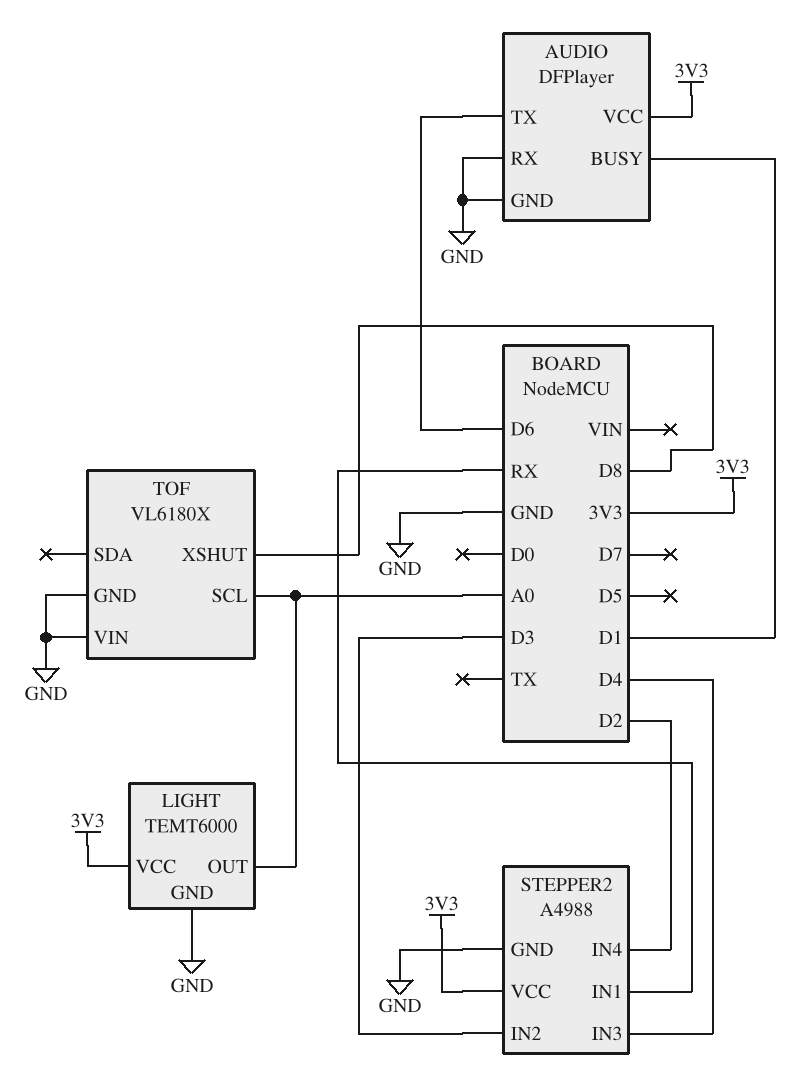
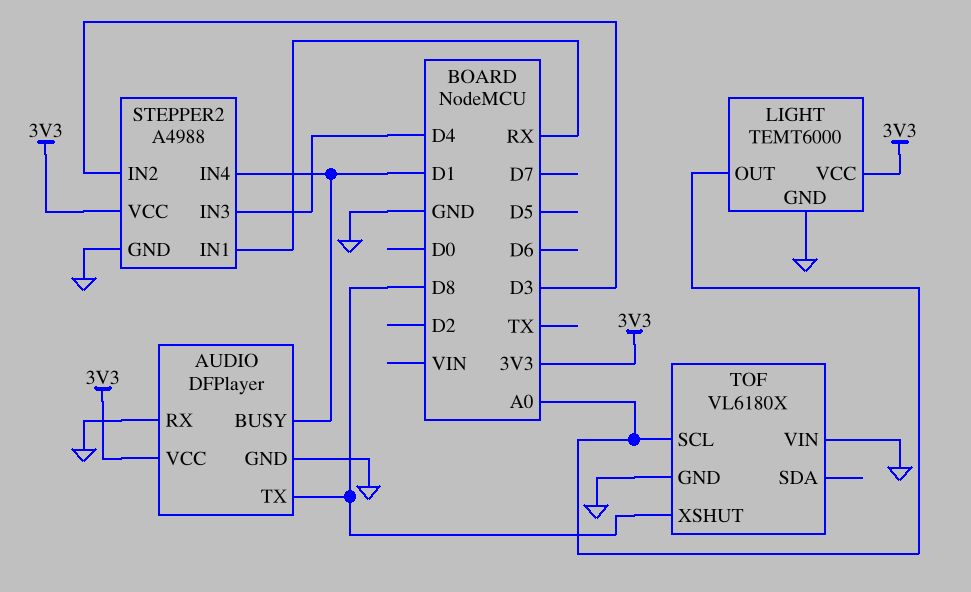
AUDIO pin TX: D6 -> D8
STEPPER2 pin IN4: D2 -> D1

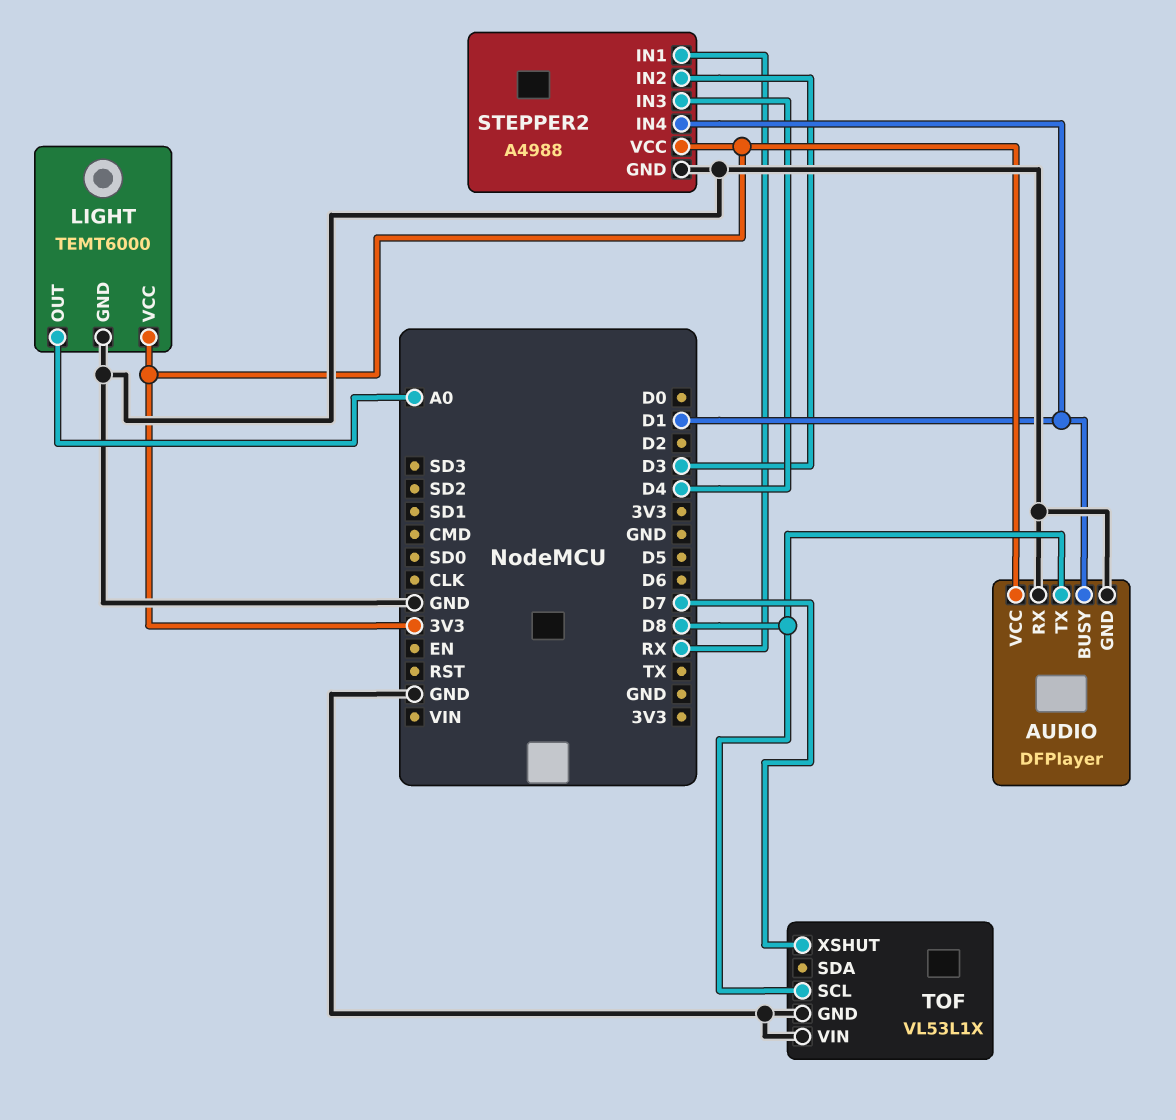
TOF: VL6180X -> VL53L1X
TOF pin SCL: A0 -> D8
TOF pin XSHUT: D8 -> D7

